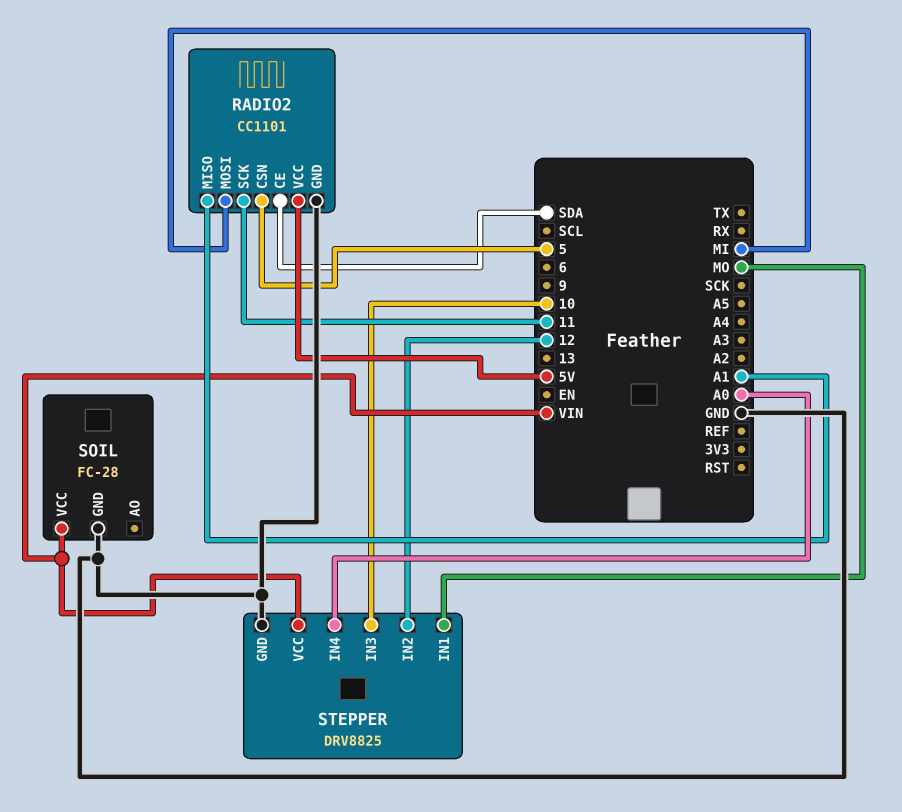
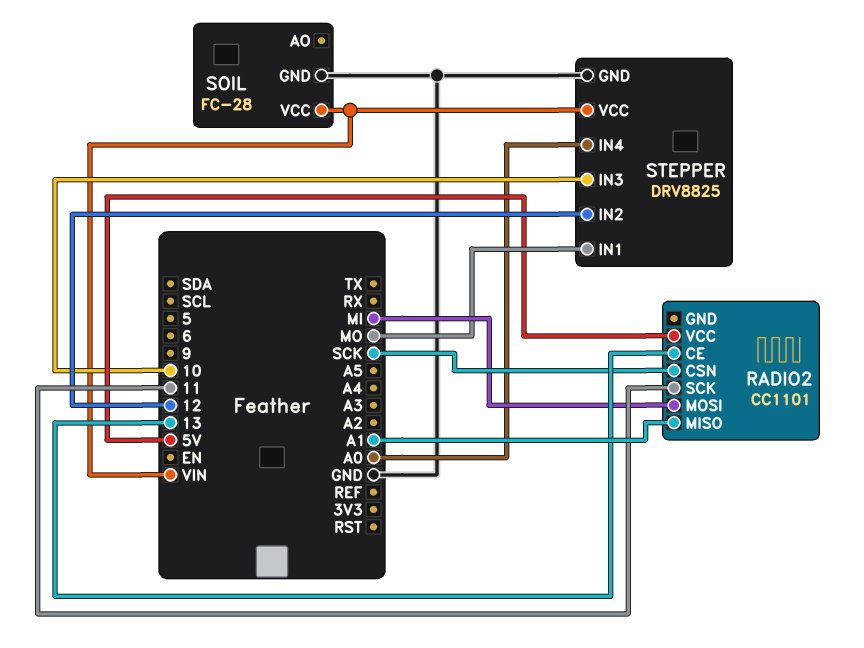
RADIO2 pin CE: SDA -> 13
RADIO2 pin CSN: 5 -> SCK
RADIO2 pin GND: GND -> none

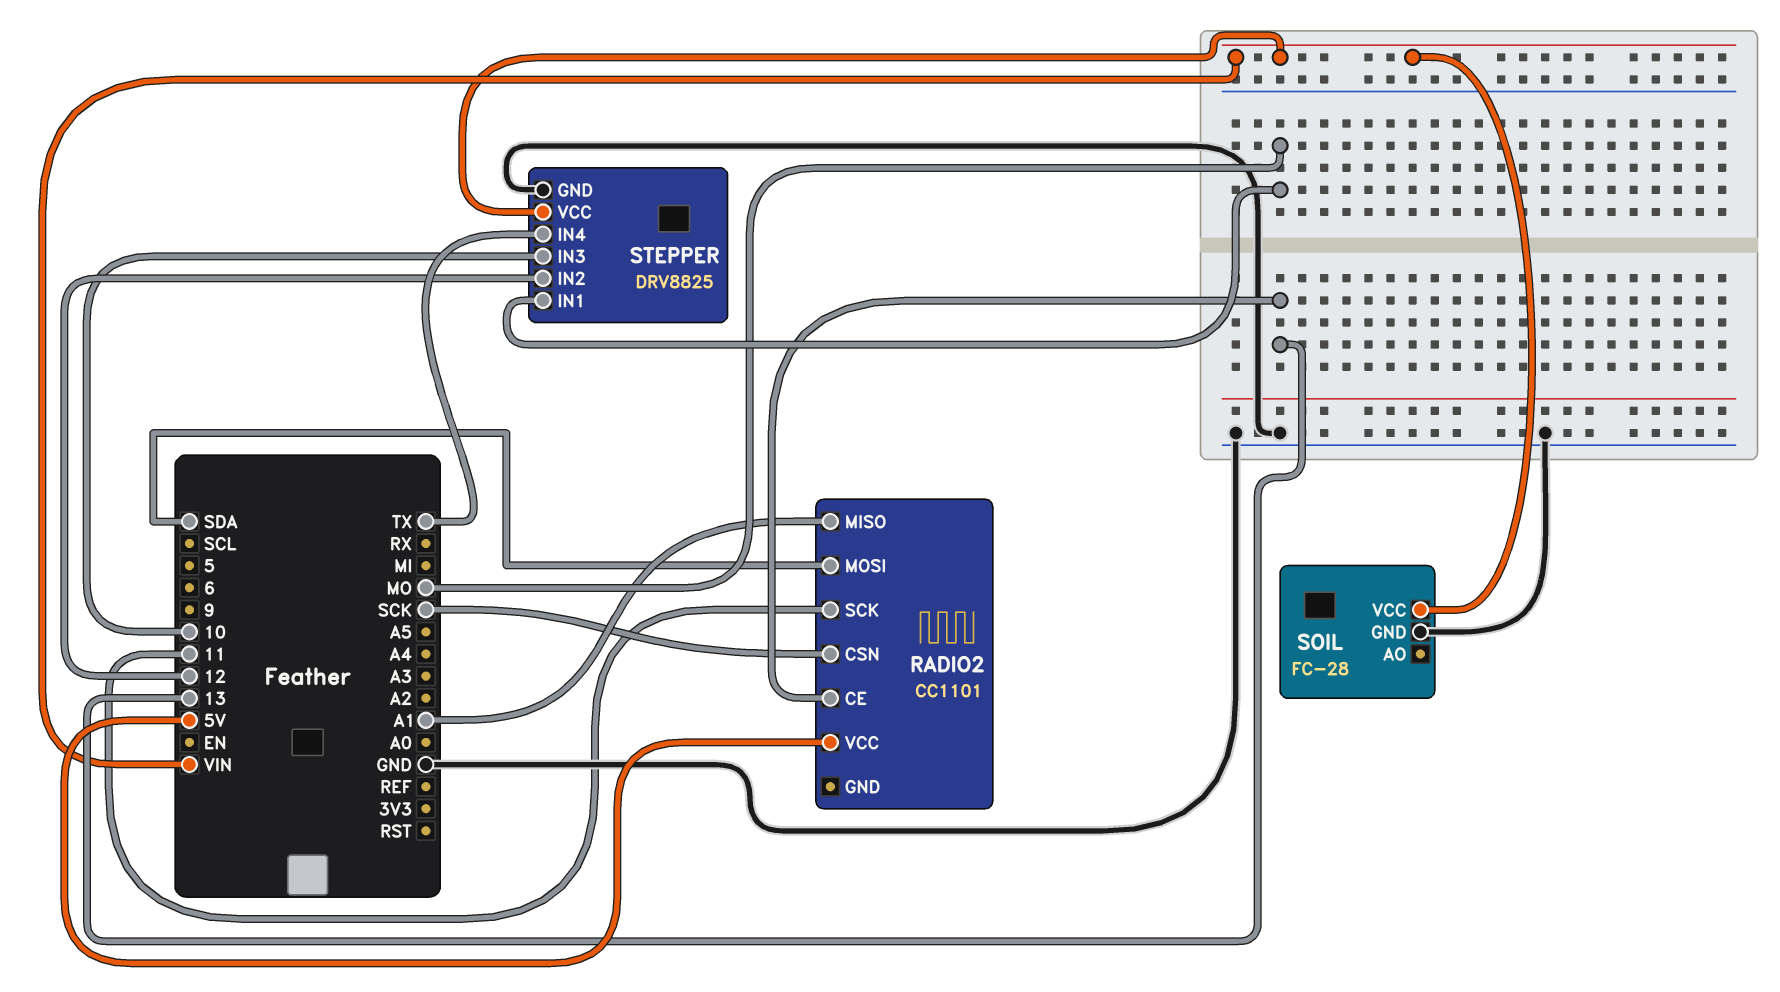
RADIO2 pin MOSI: MI -> SDA
STEPPER pin IN4: A0 -> TX

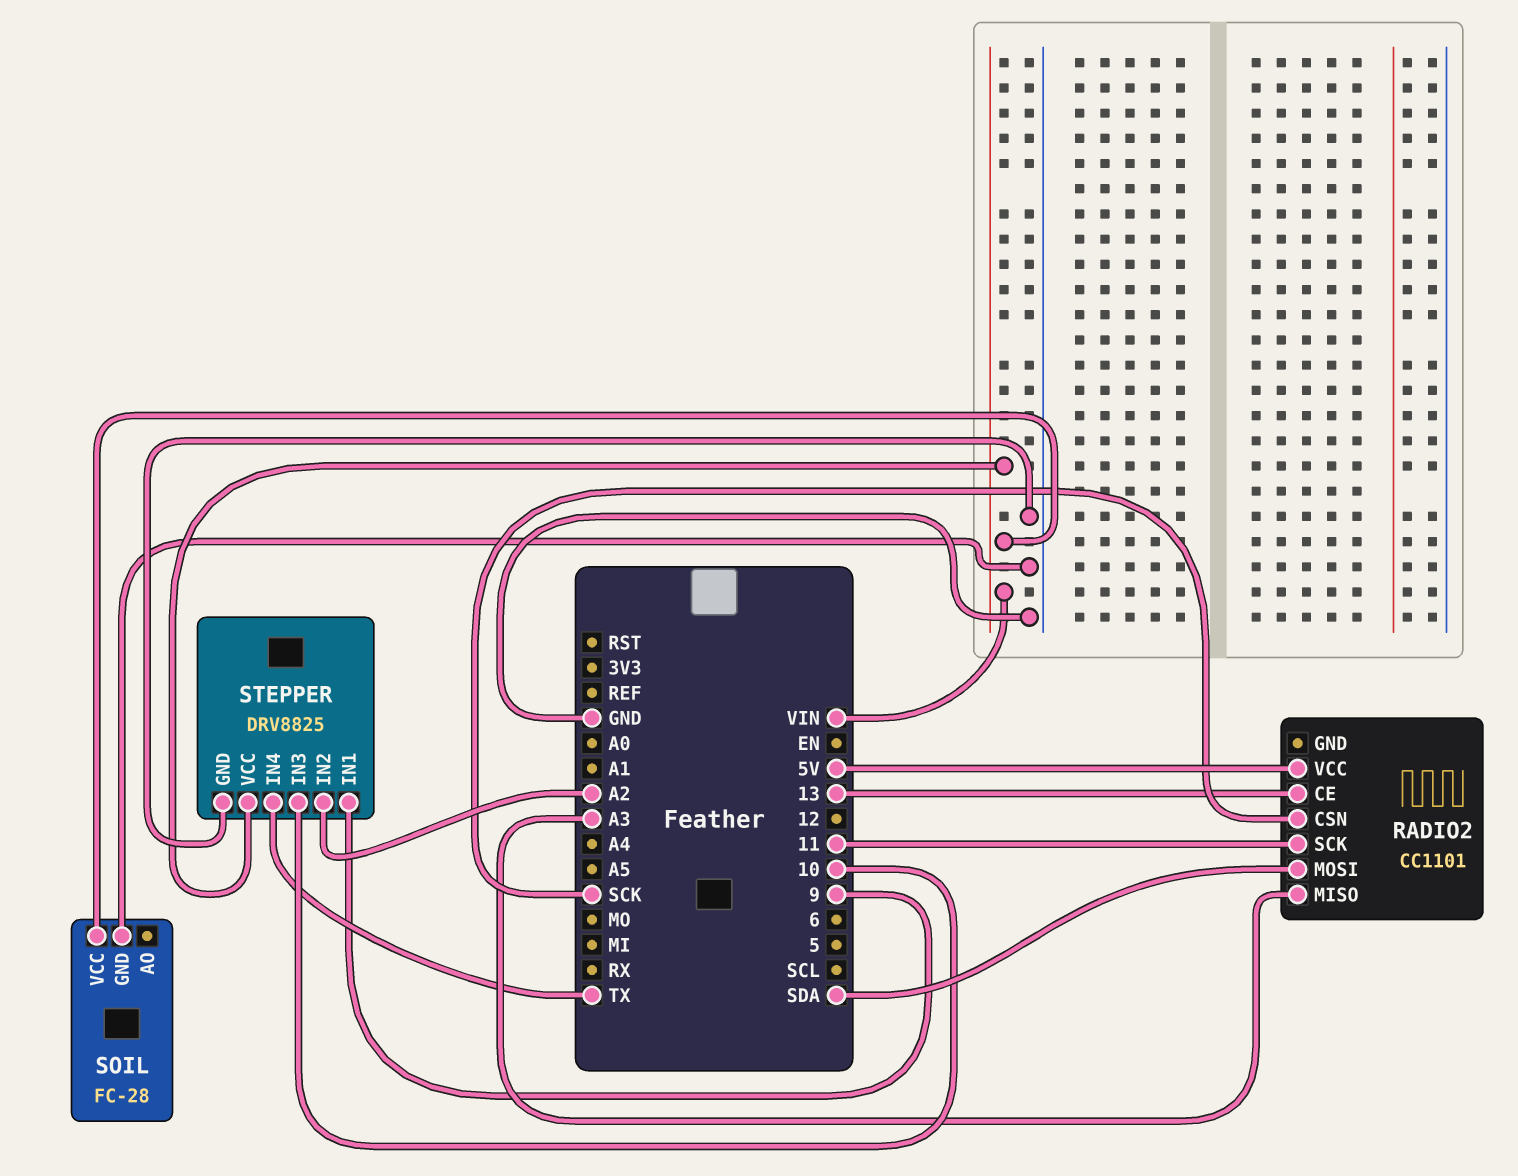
RADIO2 pin MISO: A1 -> A3
STEPPER pin IN1: MO -> 9
STEPPER pin IN2: 12 -> A2

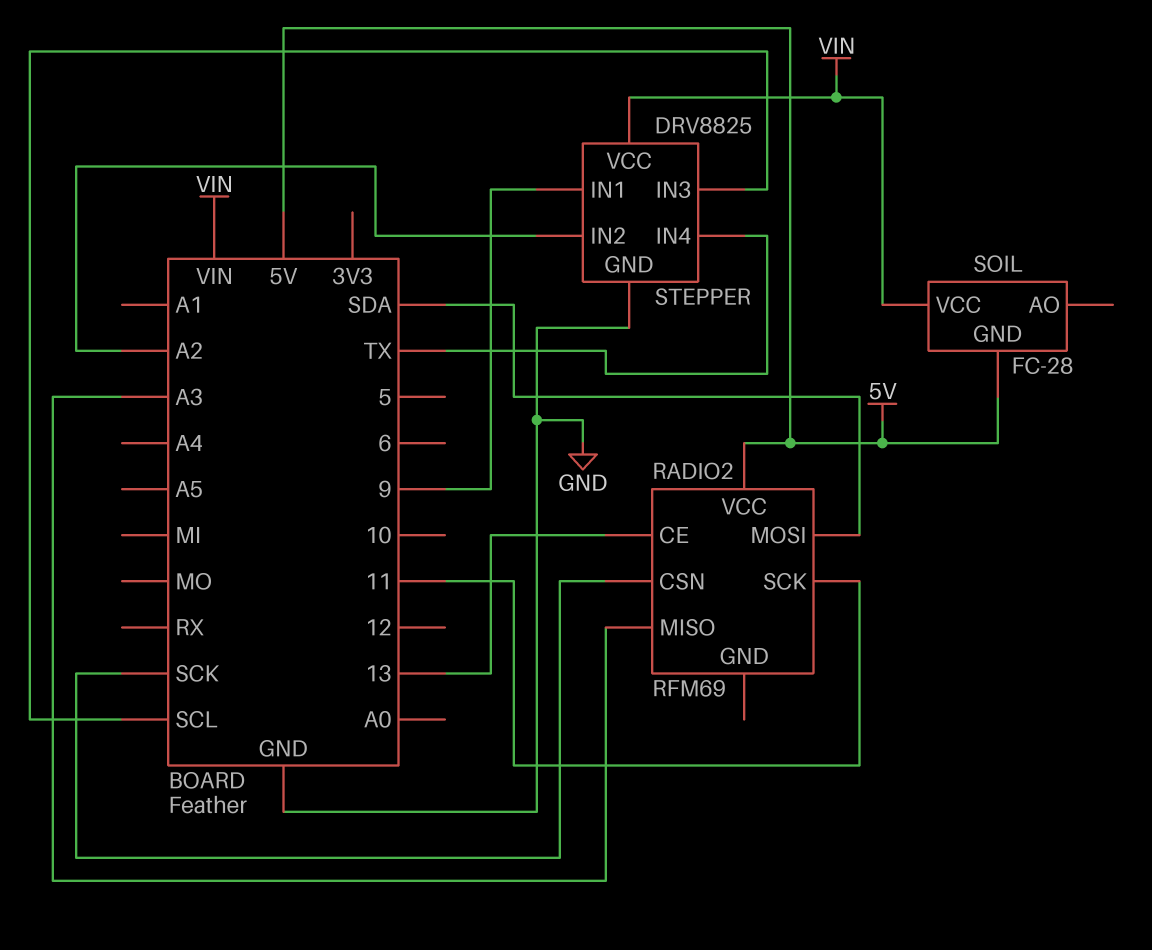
RADIO2: CC1101 -> RFM69
SOIL pin GND: GND -> 5V
STEPPER pin IN3: 10 -> SCL

